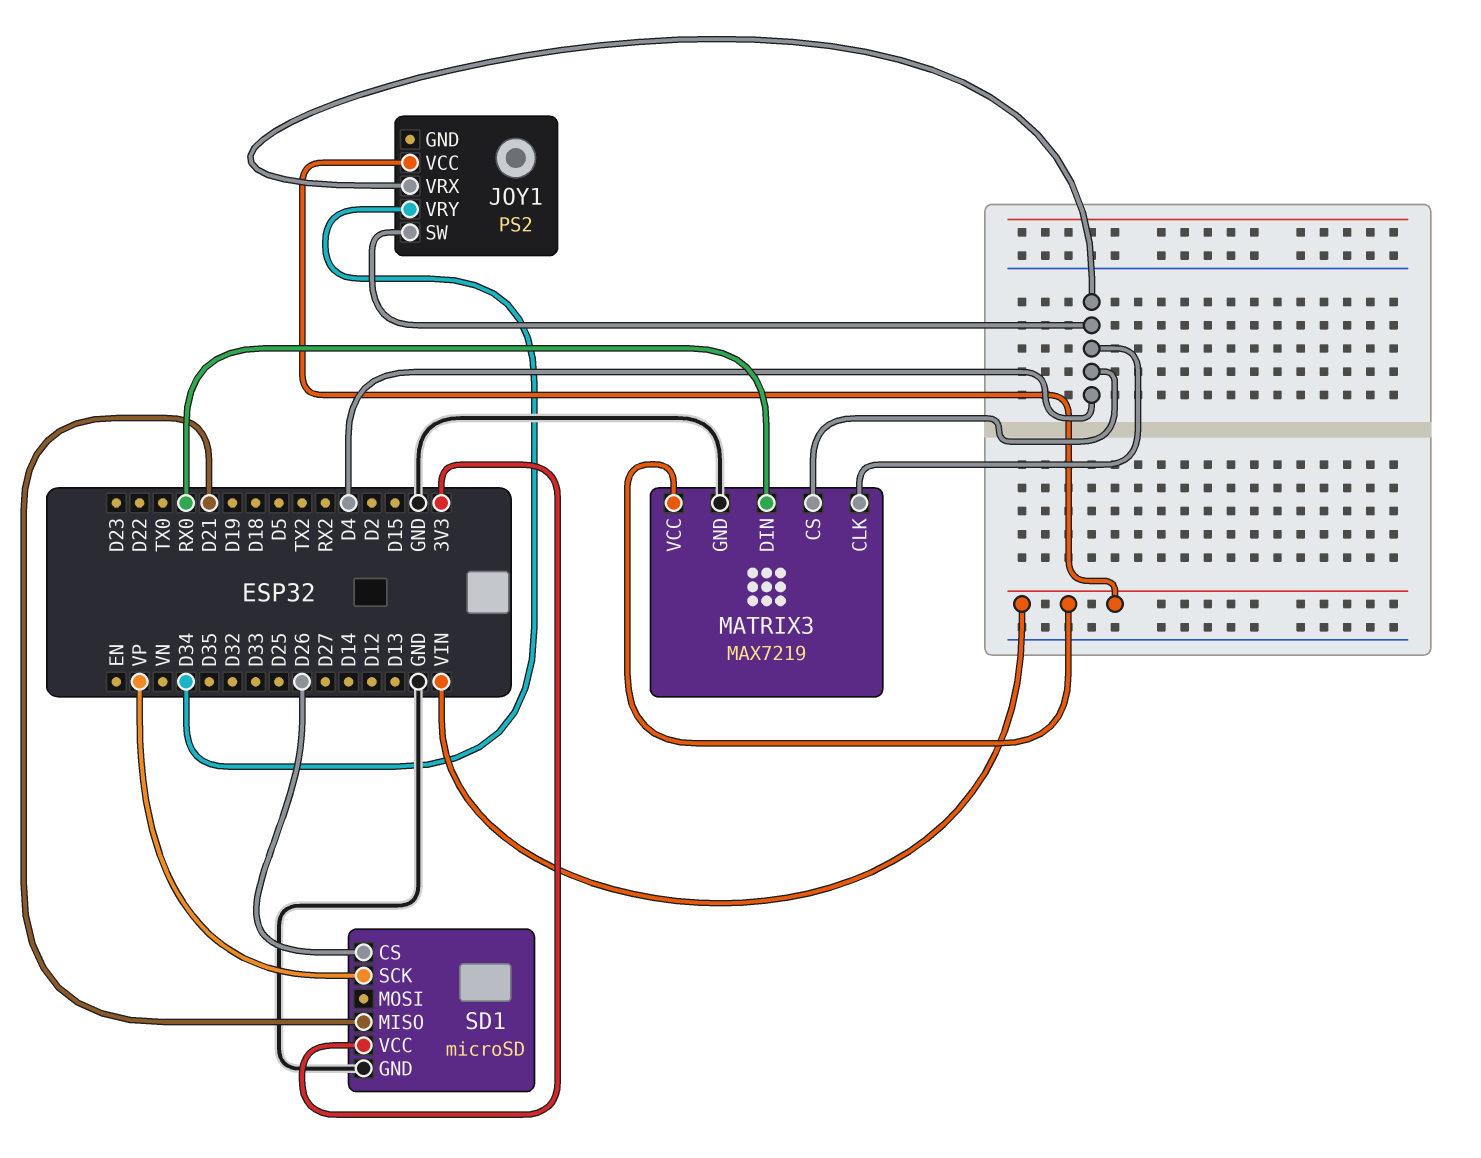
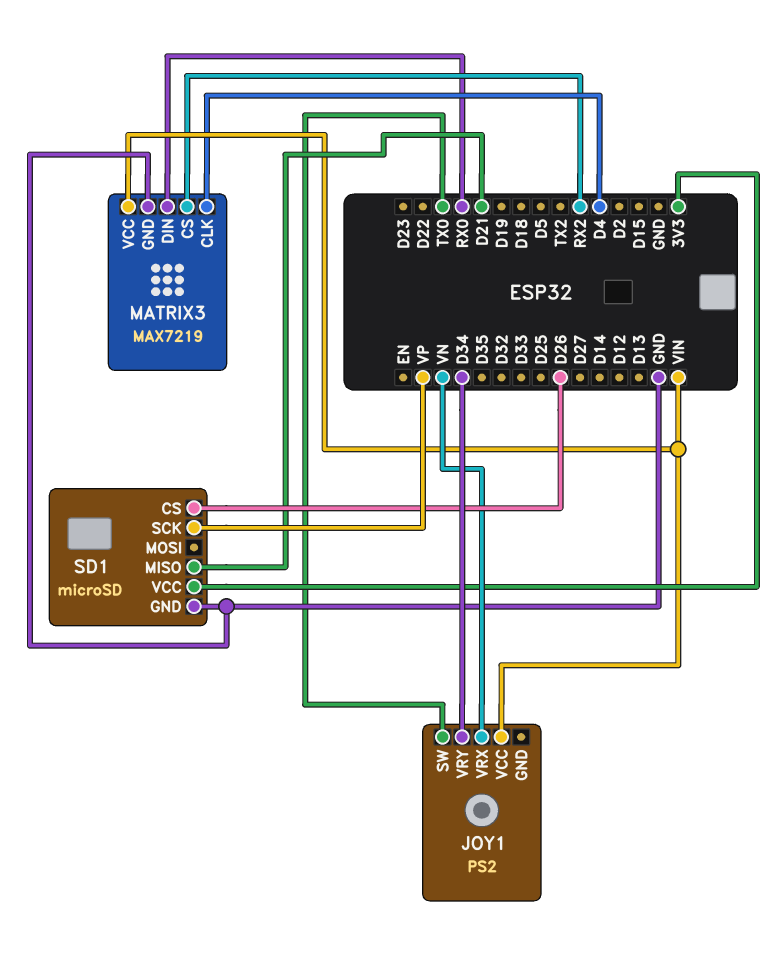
JOY1 pin SW: D4 -> TX0
JOY1 pin VRX: D4 -> VN
MATRIX3 pin CS: D4 -> RX2

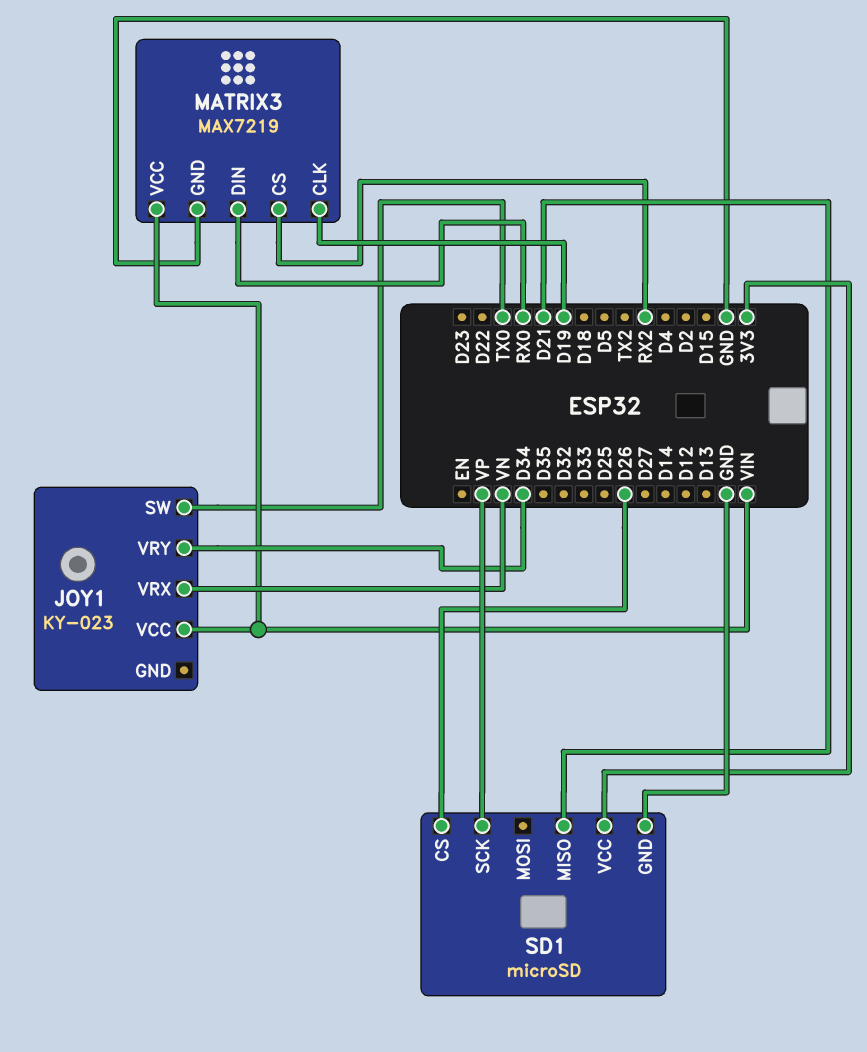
JOY1: PS2 -> KY-023
MATRIX3 pin CLK: D4 -> D19

